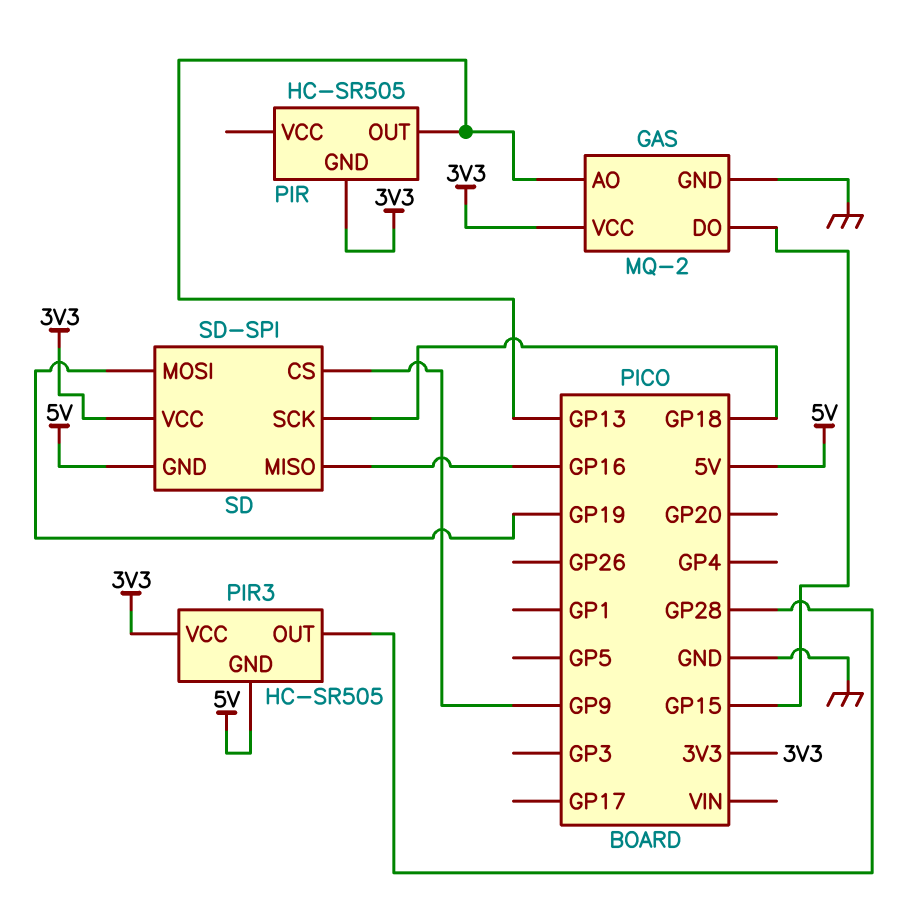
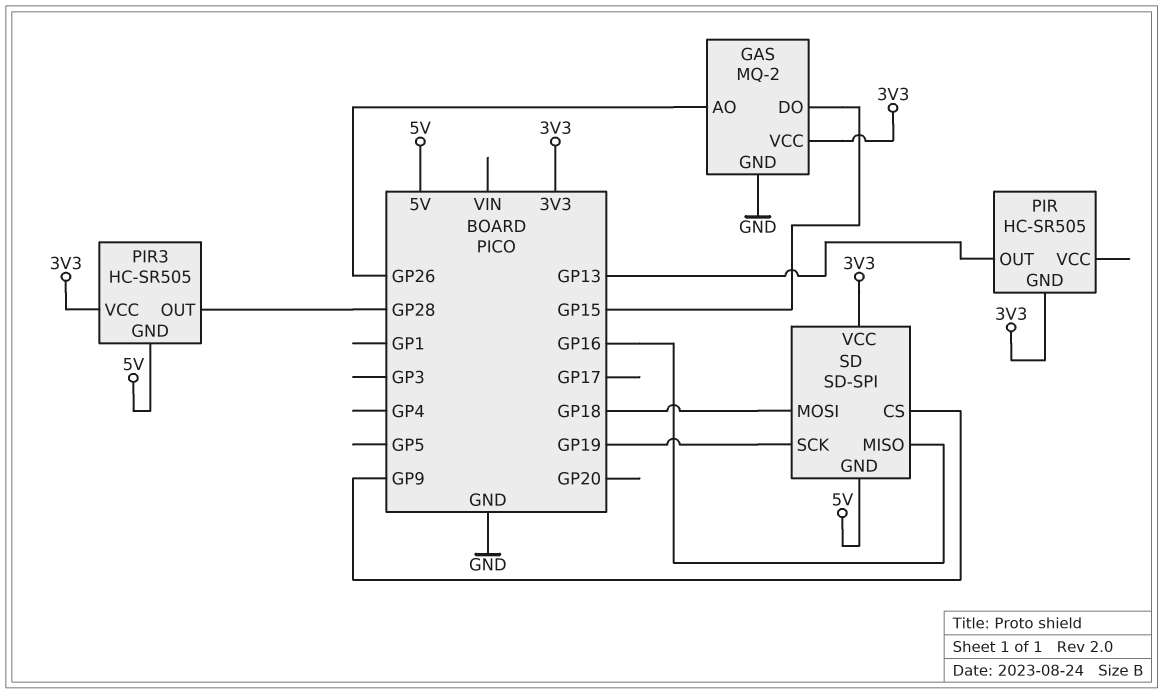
GAS pin AO: GP13 -> GP26
SD pin MOSI: GP19 -> GP18
SD pin SCK: GP18 -> GP19

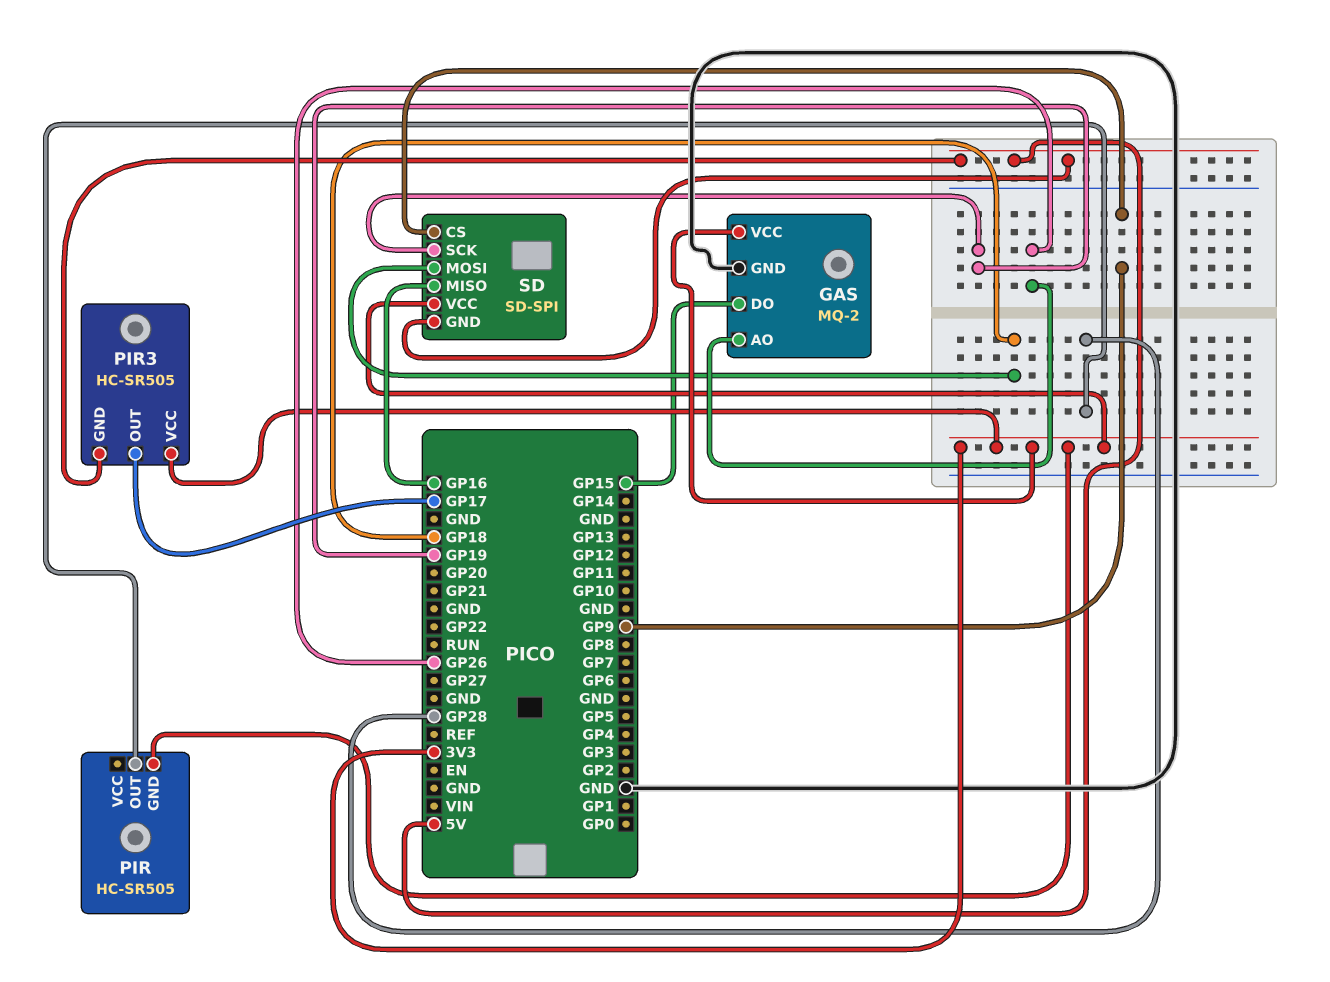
PIR pin OUT: GP13 -> GP28
PIR3 pin OUT: GP28 -> GP17

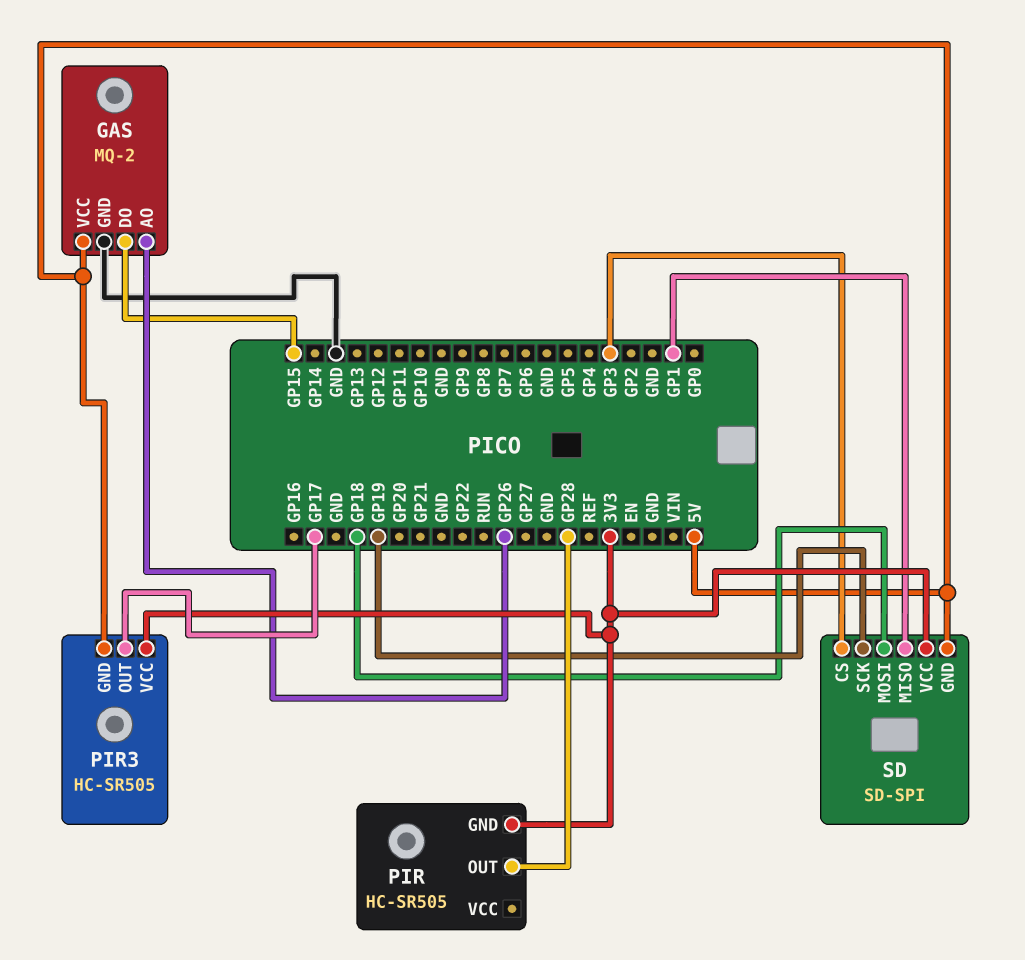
GAS pin VCC: 3V3 -> 5V
SD pin CS: GP9 -> GP3
SD pin MISO: GP16 -> GP1

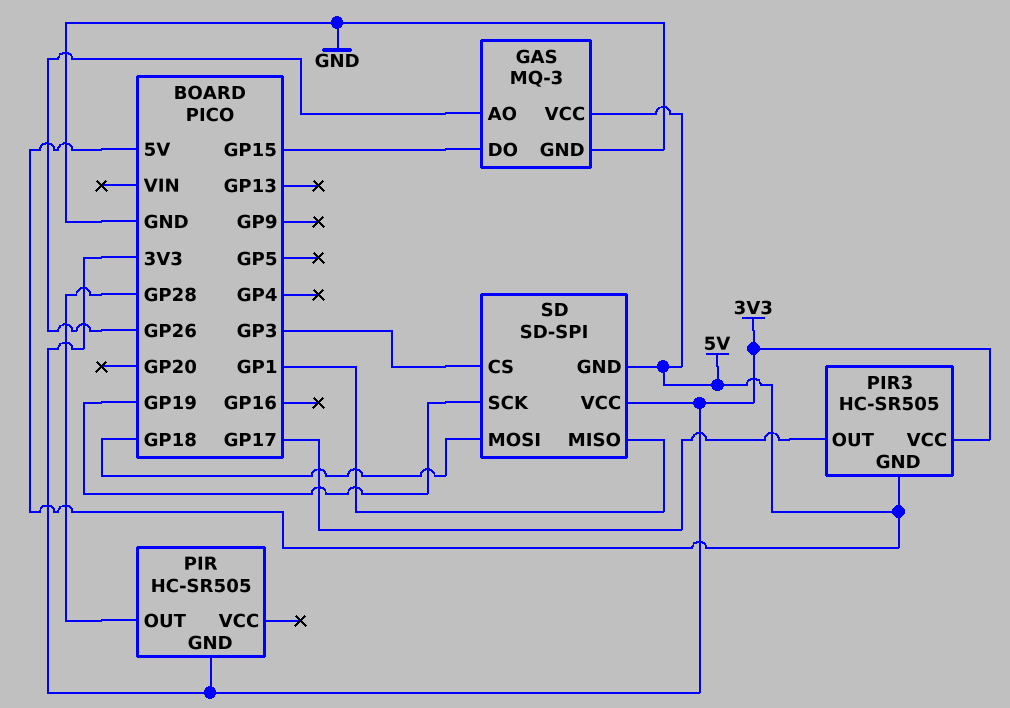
GAS: MQ-2 -> MQ-3

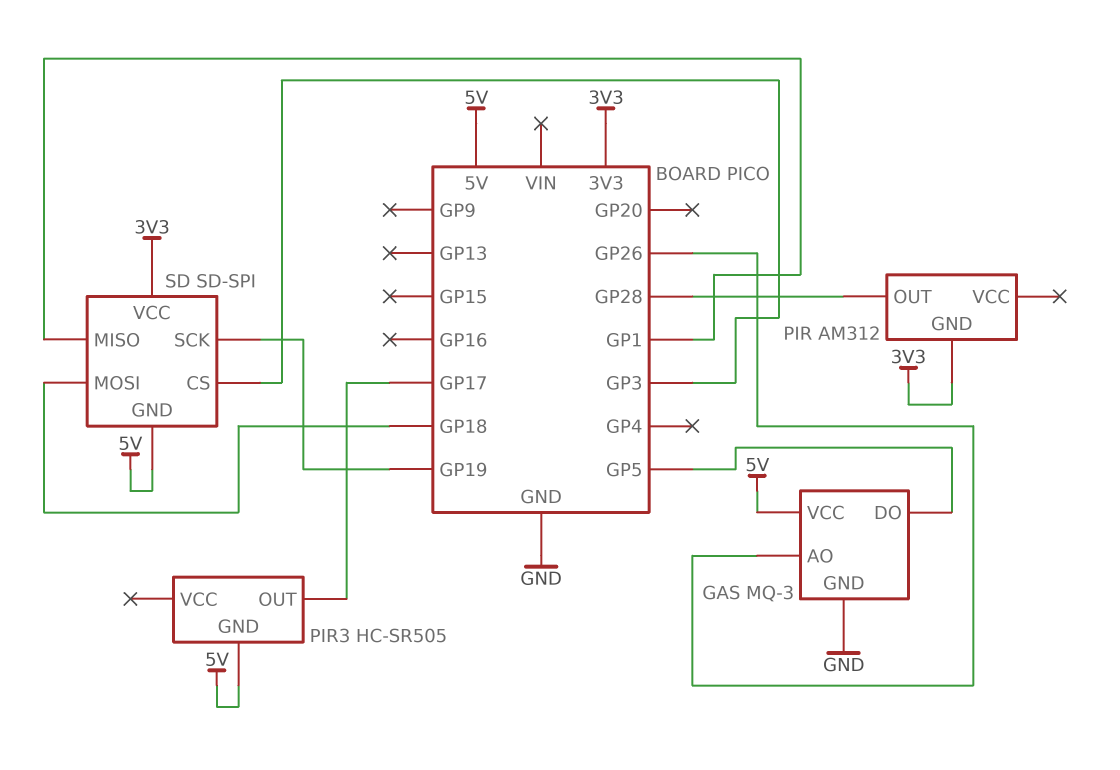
GAS pin DO: GP15 -> GP5
PIR: HC-SR505 -> AM312
PIR3 pin VCC: 3V3 -> none

